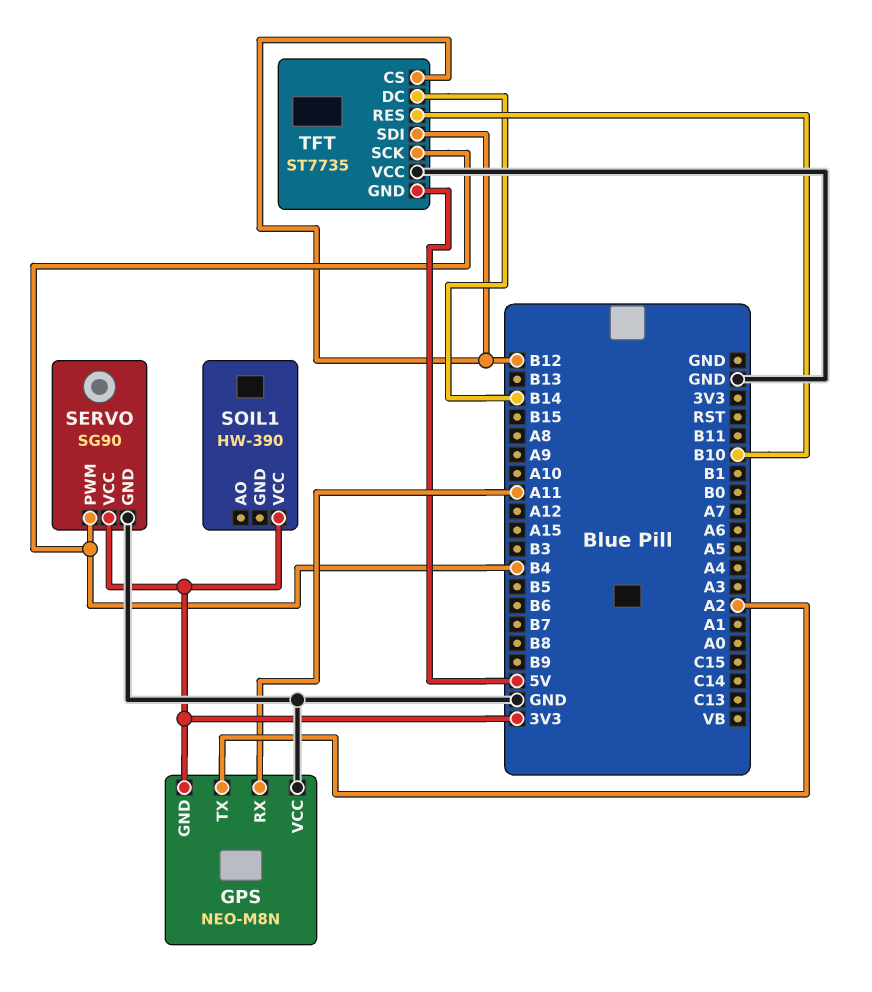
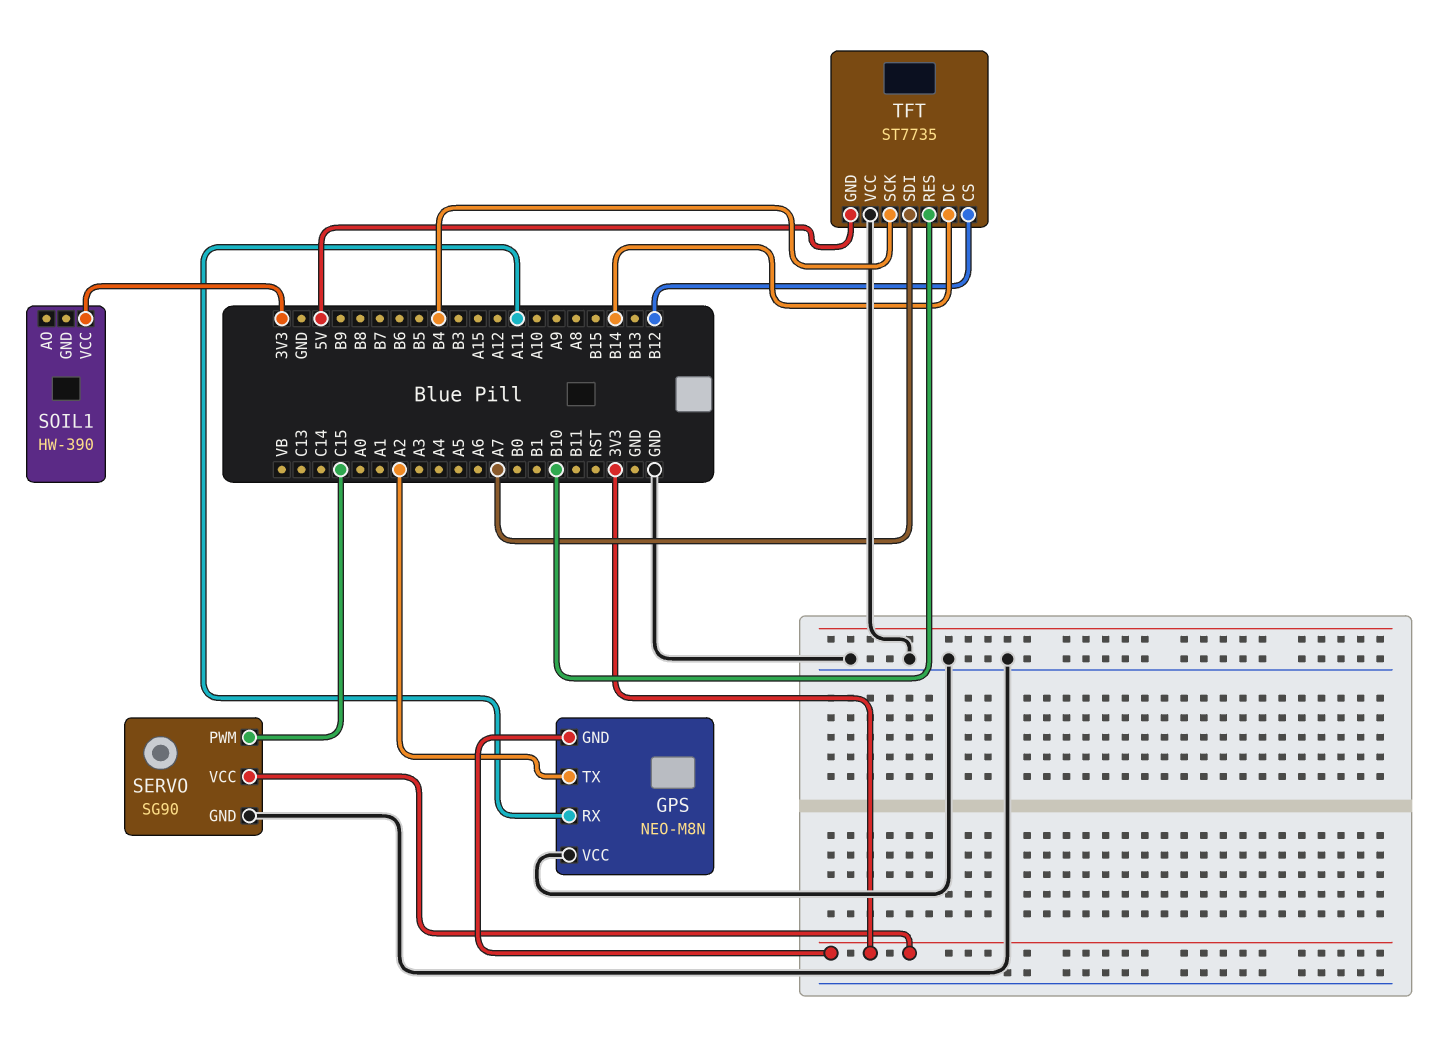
SERVO pin PWM: B4 -> C15
TFT pin SDI: B12 -> A7

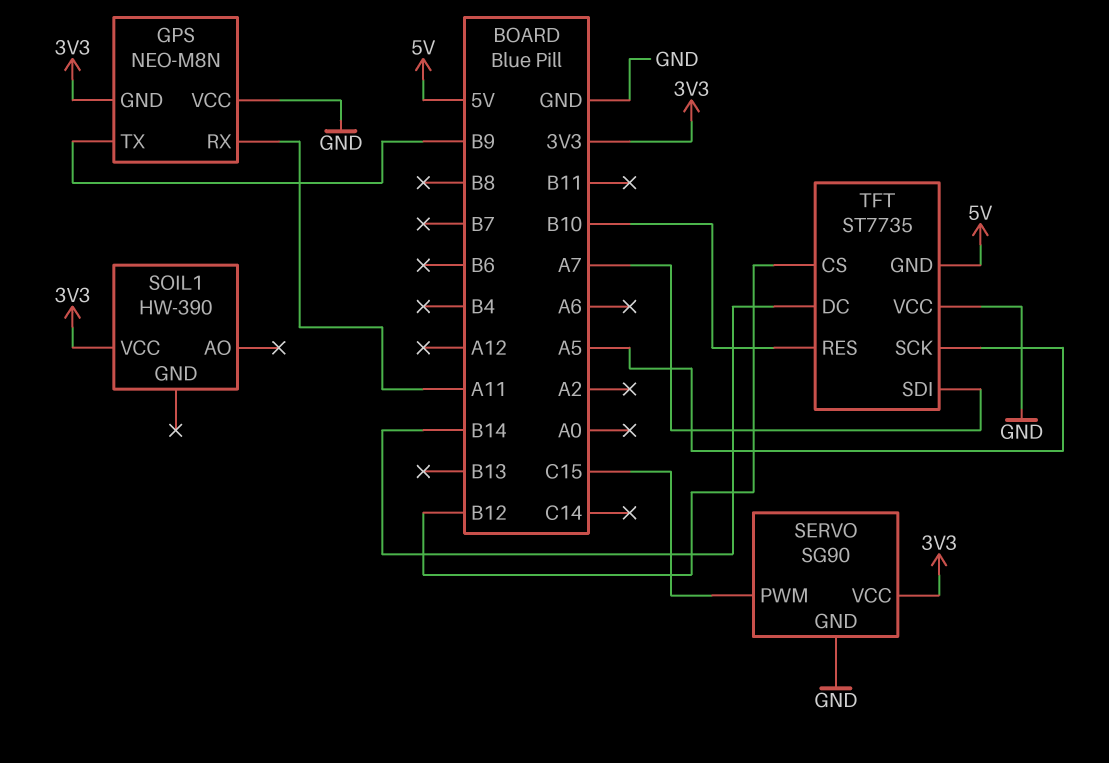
GPS pin TX: A2 -> B9
TFT pin SCK: B4 -> A5

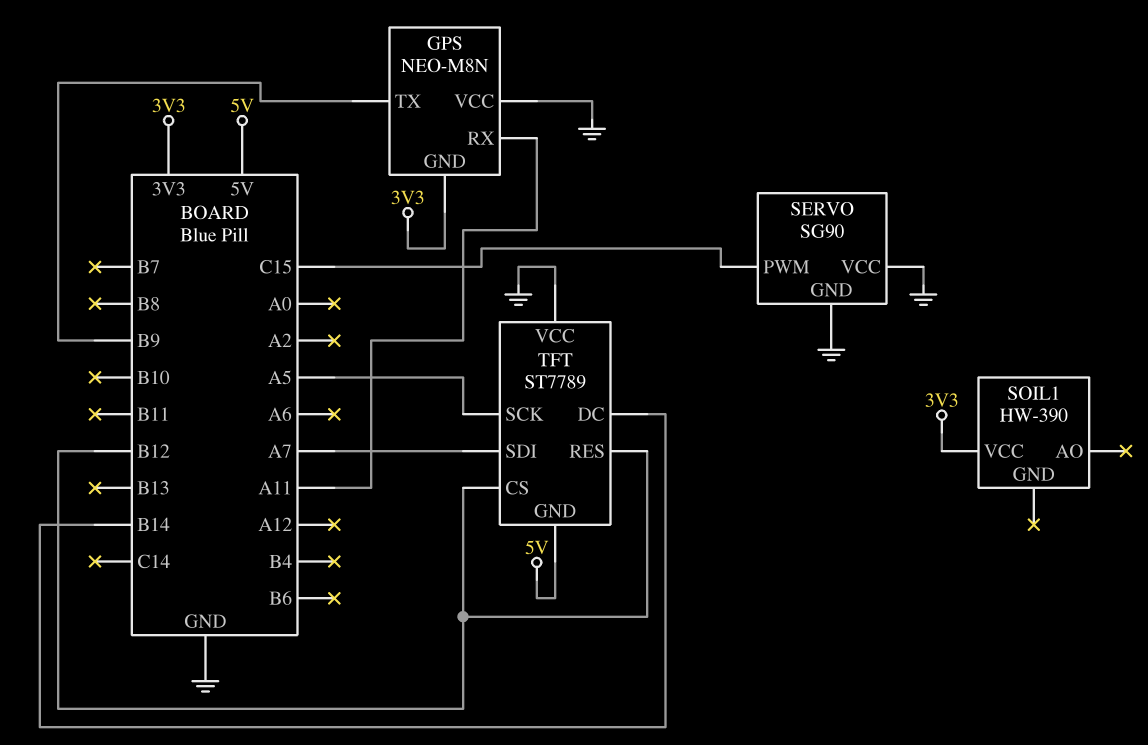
SERVO pin VCC: 3V3 -> GND
TFT: ST7735 -> ST7789
TFT pin RES: B10 -> B12

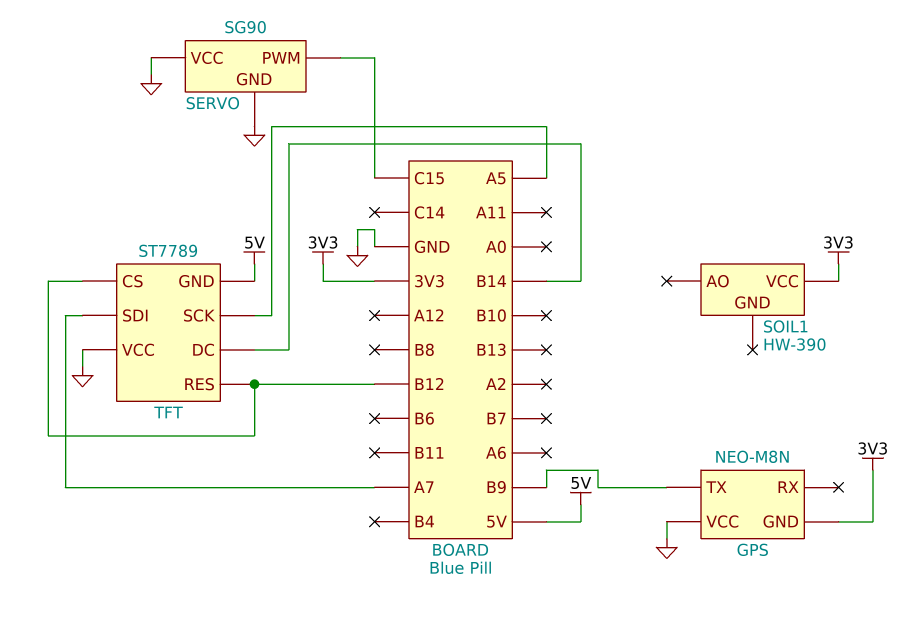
GPS pin RX: A11 -> none

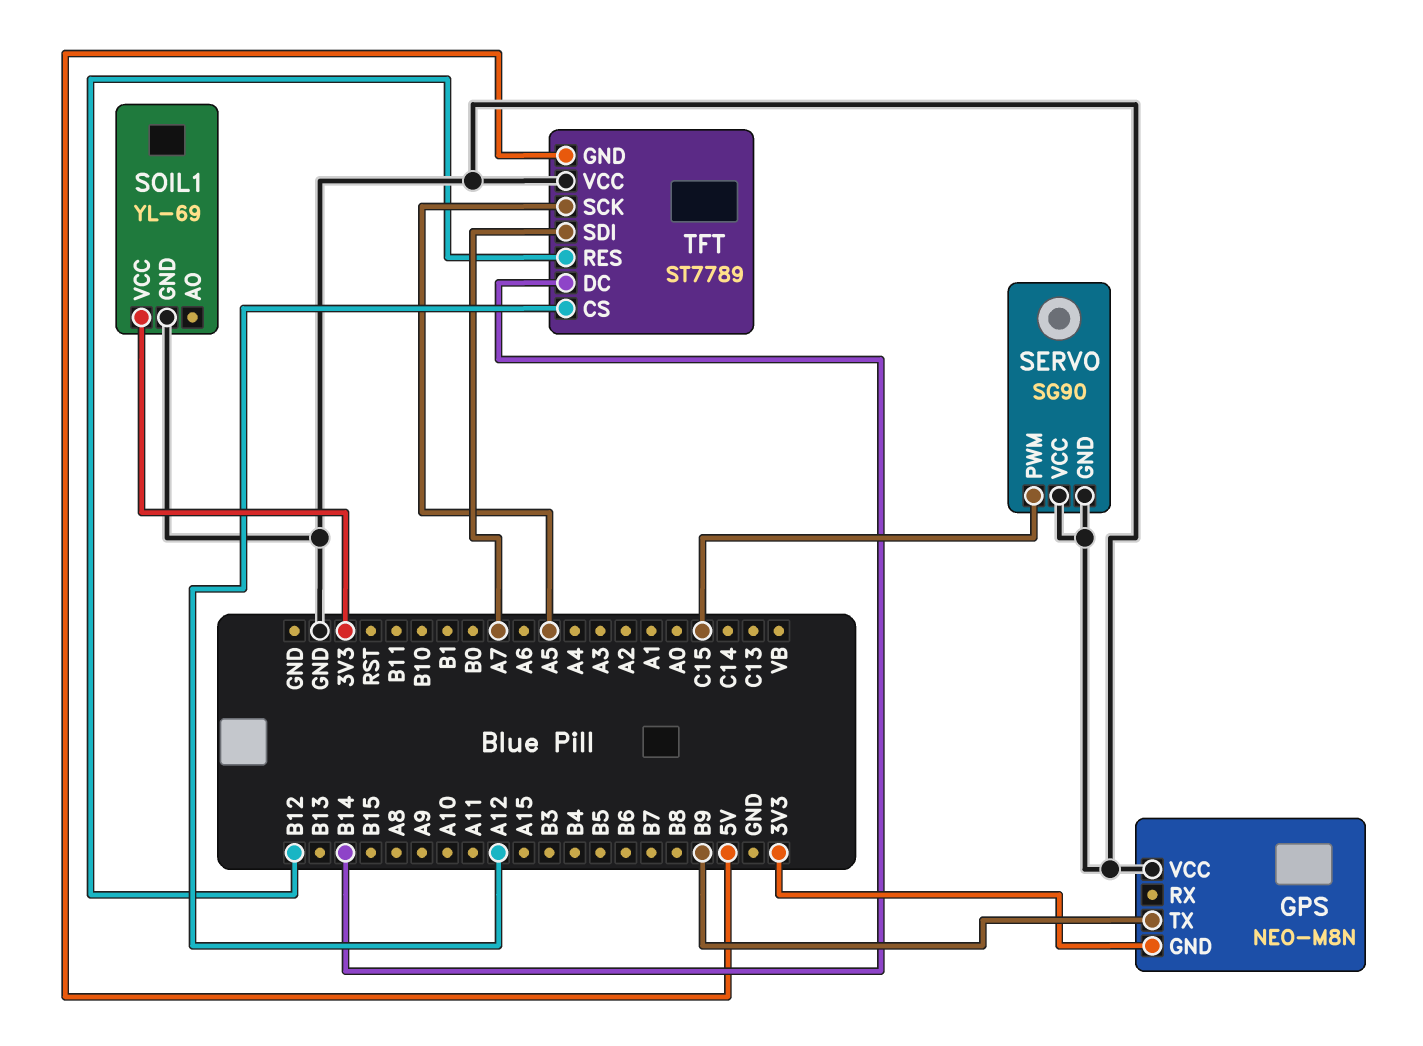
SOIL1: HW-390 -> YL-69
SOIL1 pin GND: none -> GND
TFT pin CS: B12 -> A12

